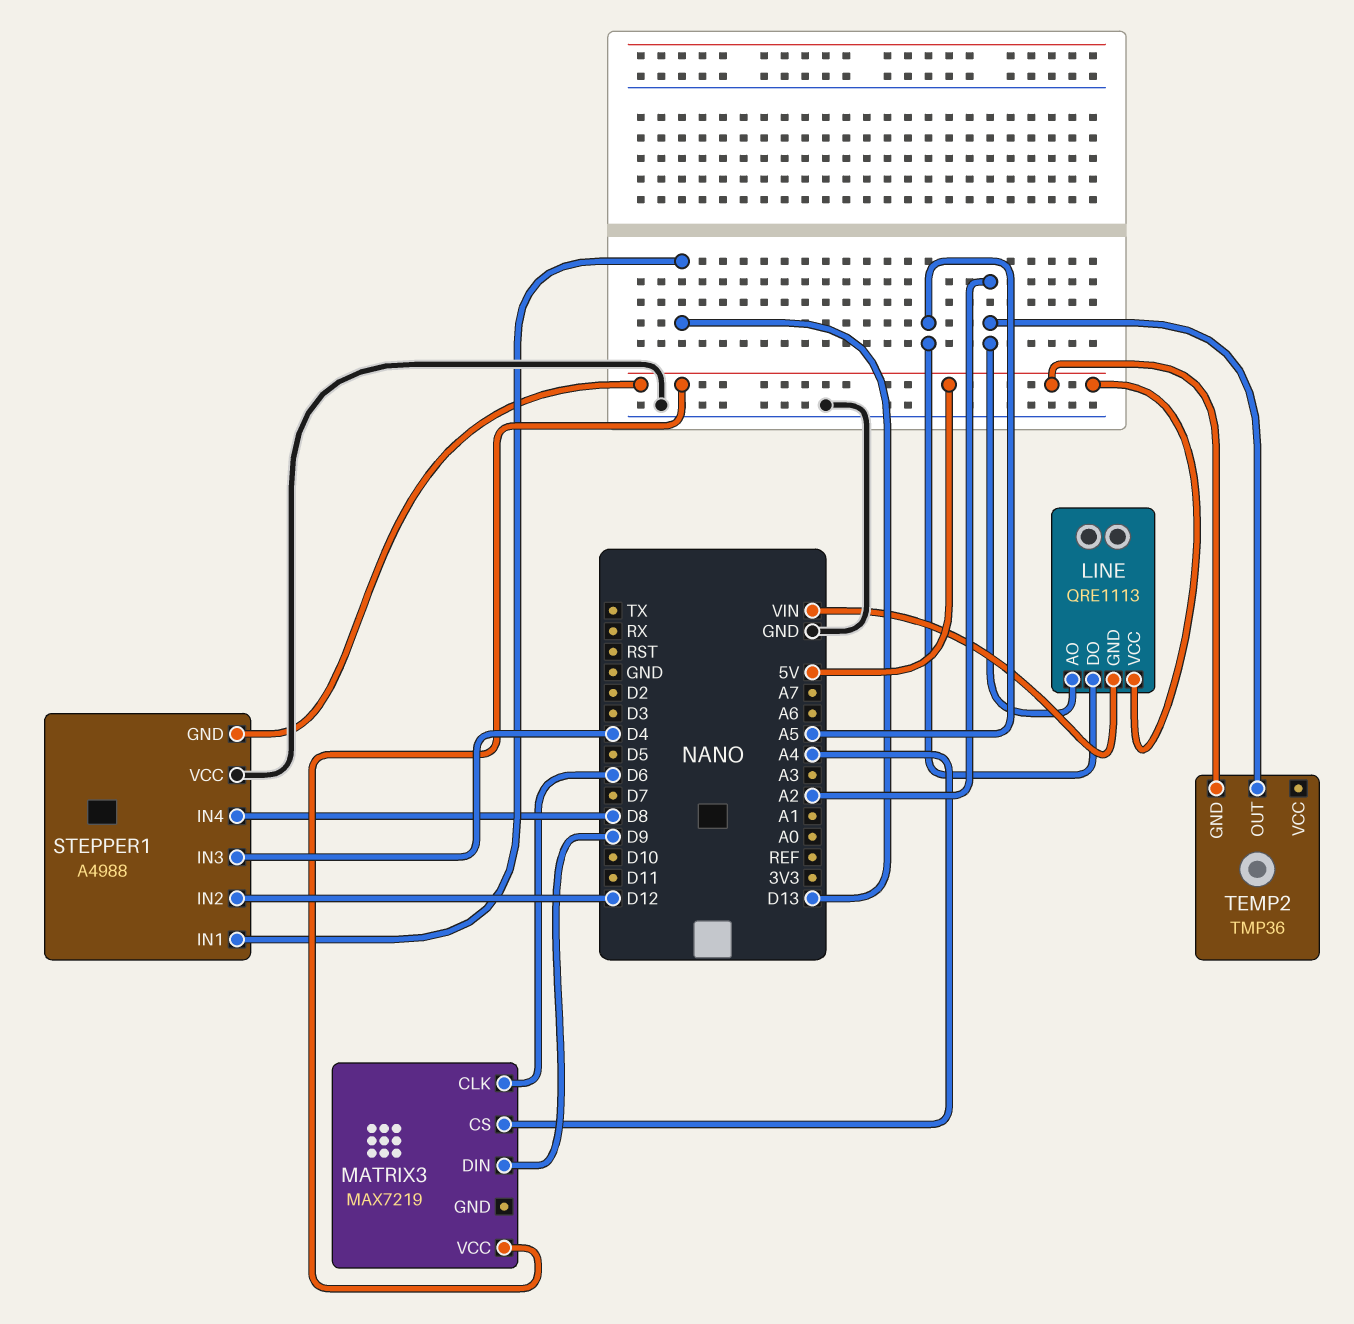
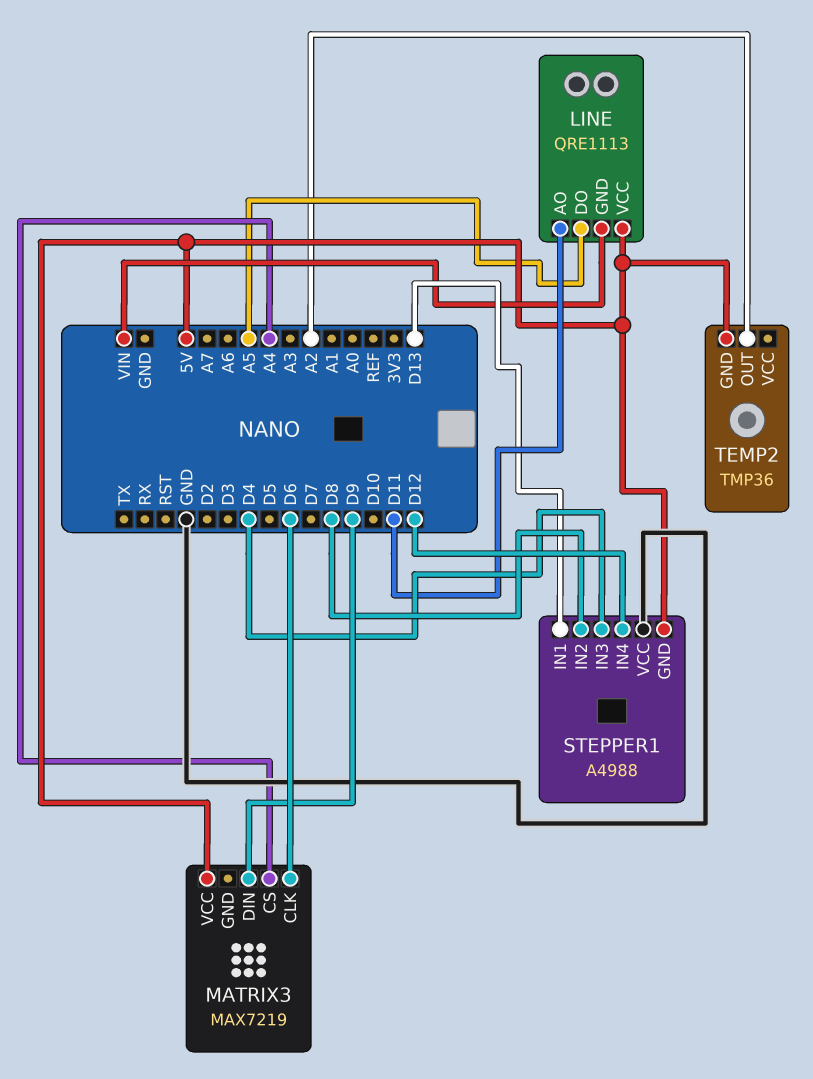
LINE pin AO: A2 -> D11
STEPPER1 pin IN2: D12 -> D8
STEPPER1 pin IN4: D8 -> D12

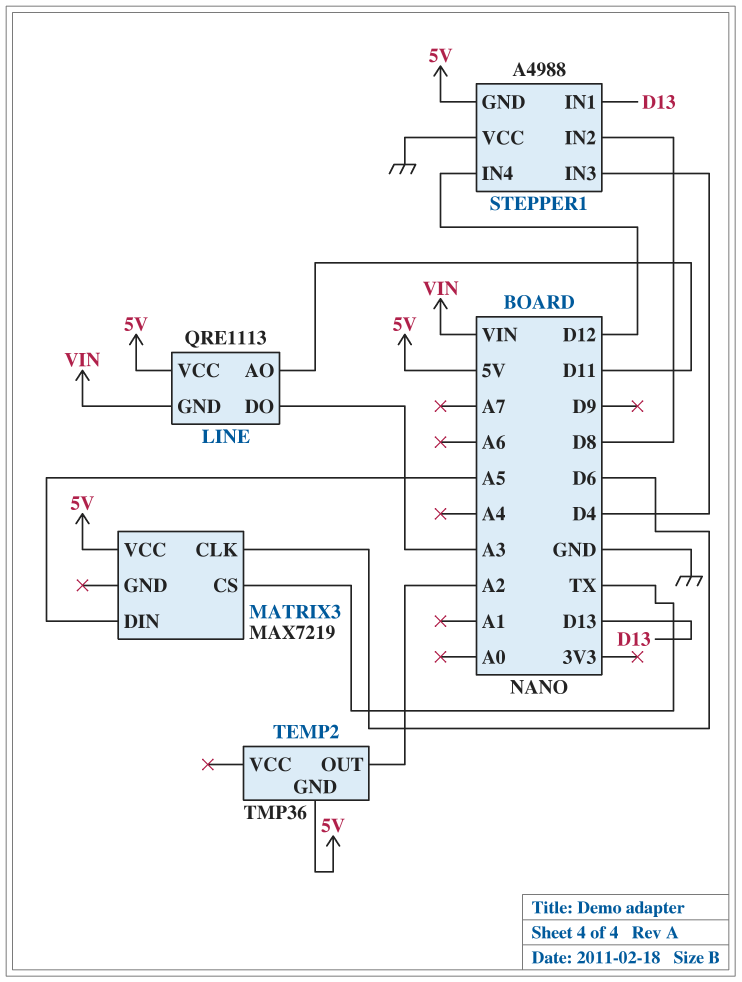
LINE pin DO: A5 -> A3
MATRIX3 pin CS: A4 -> TX
MATRIX3 pin DIN: D9 -> A5

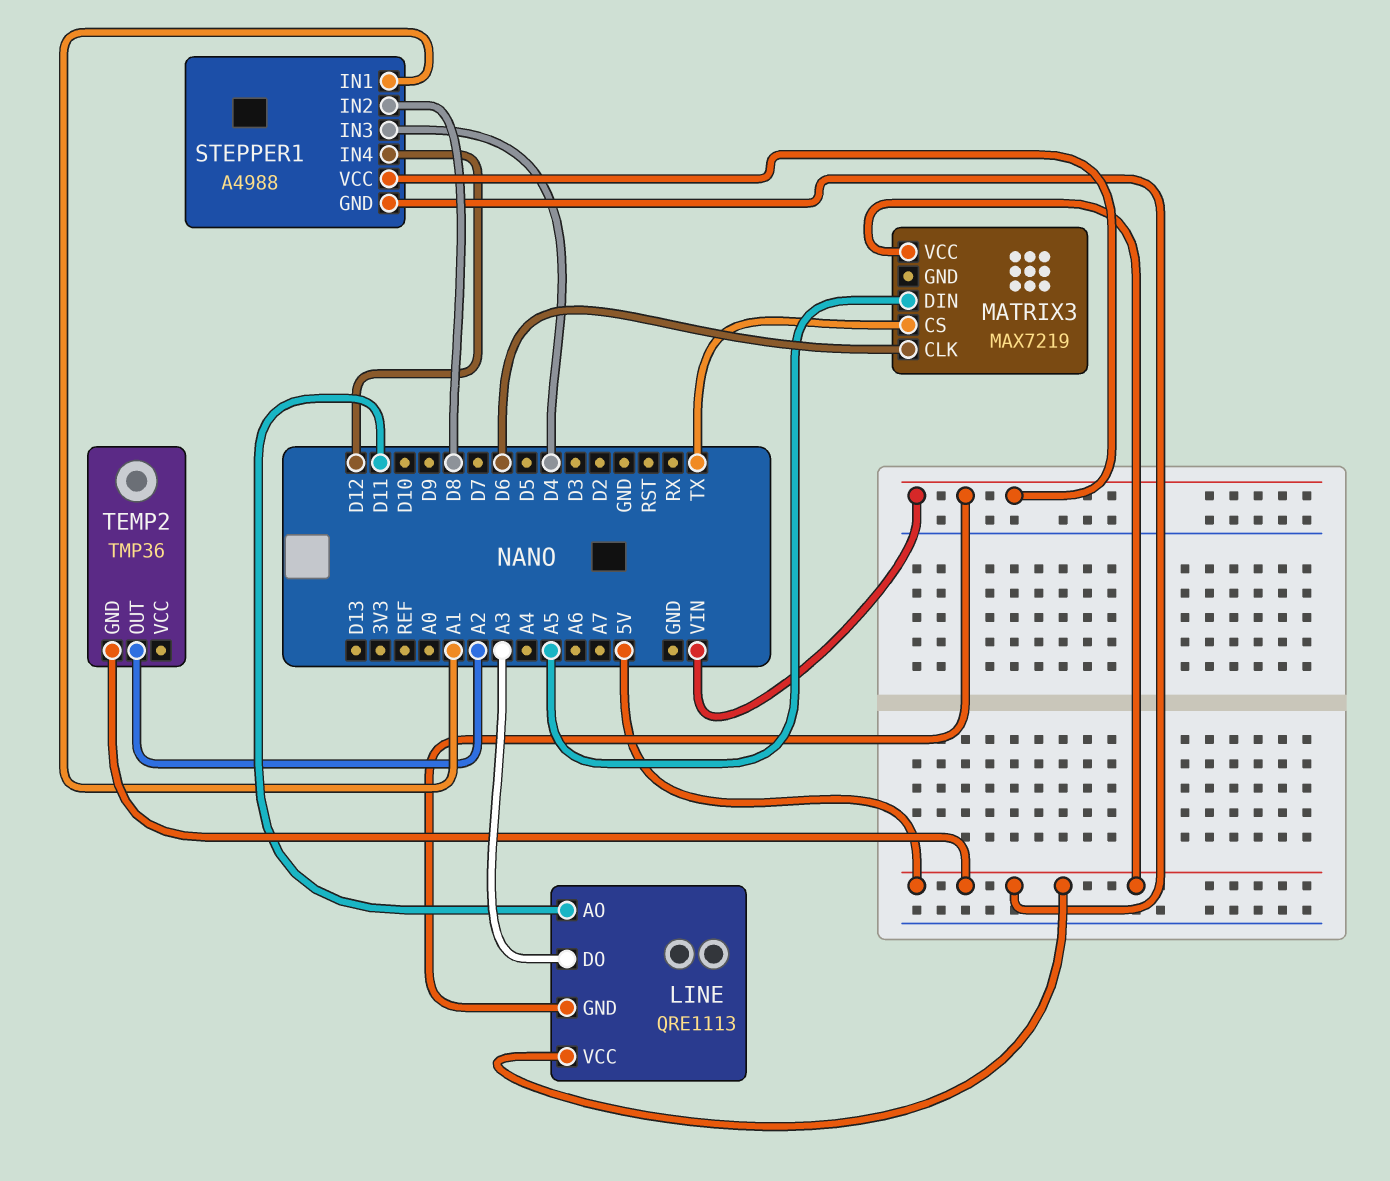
STEPPER1 pin IN1: D13 -> A1
STEPPER1 pin VCC: GND -> VIN

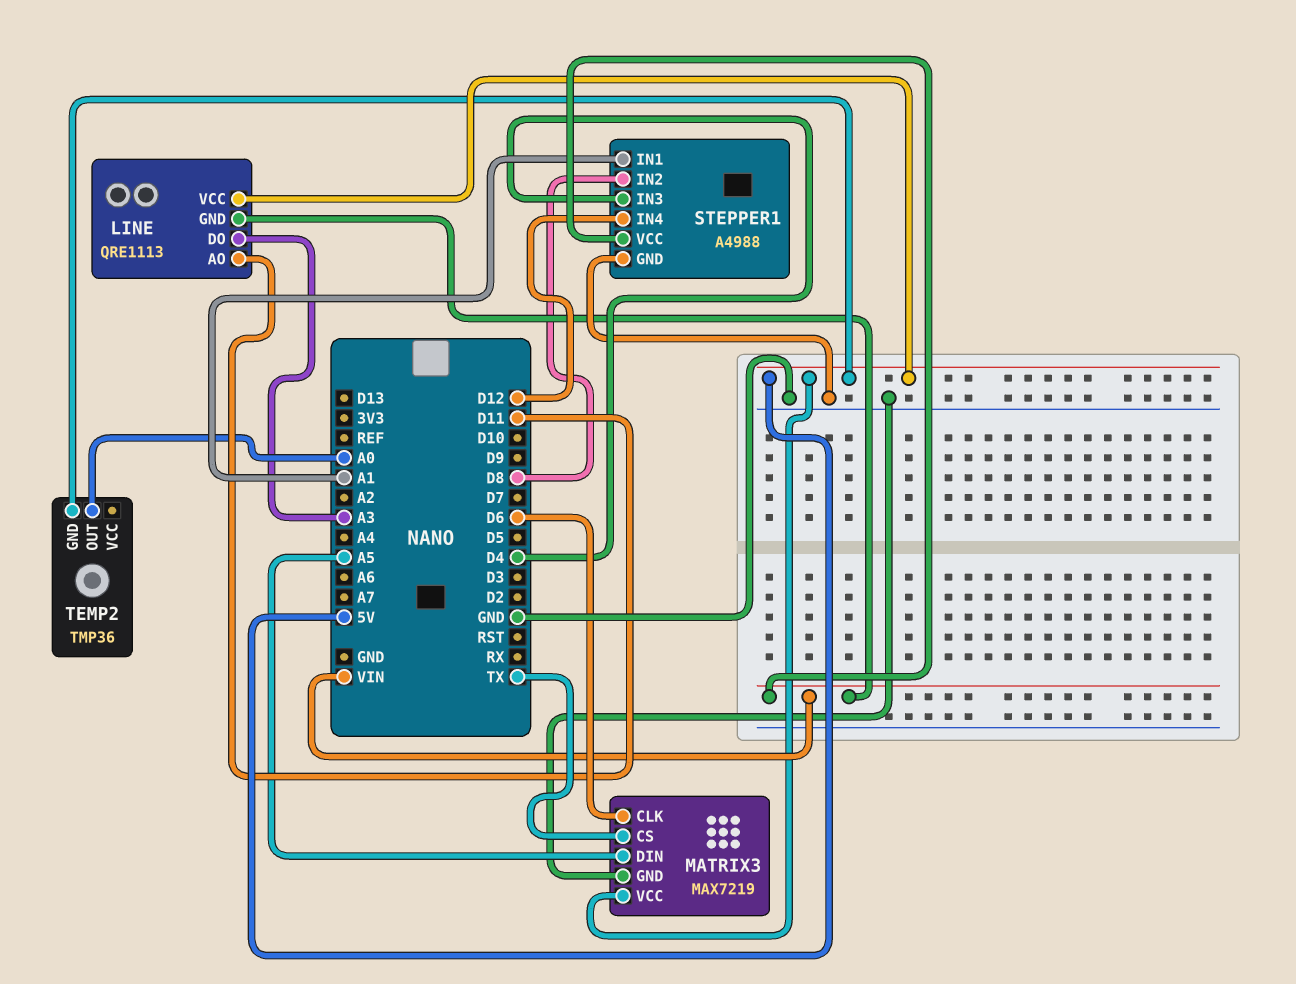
MATRIX3 pin GND: none -> GND
STEPPER1 pin GND: 5V -> GND
TEMP2 pin OUT: A2 -> A0

